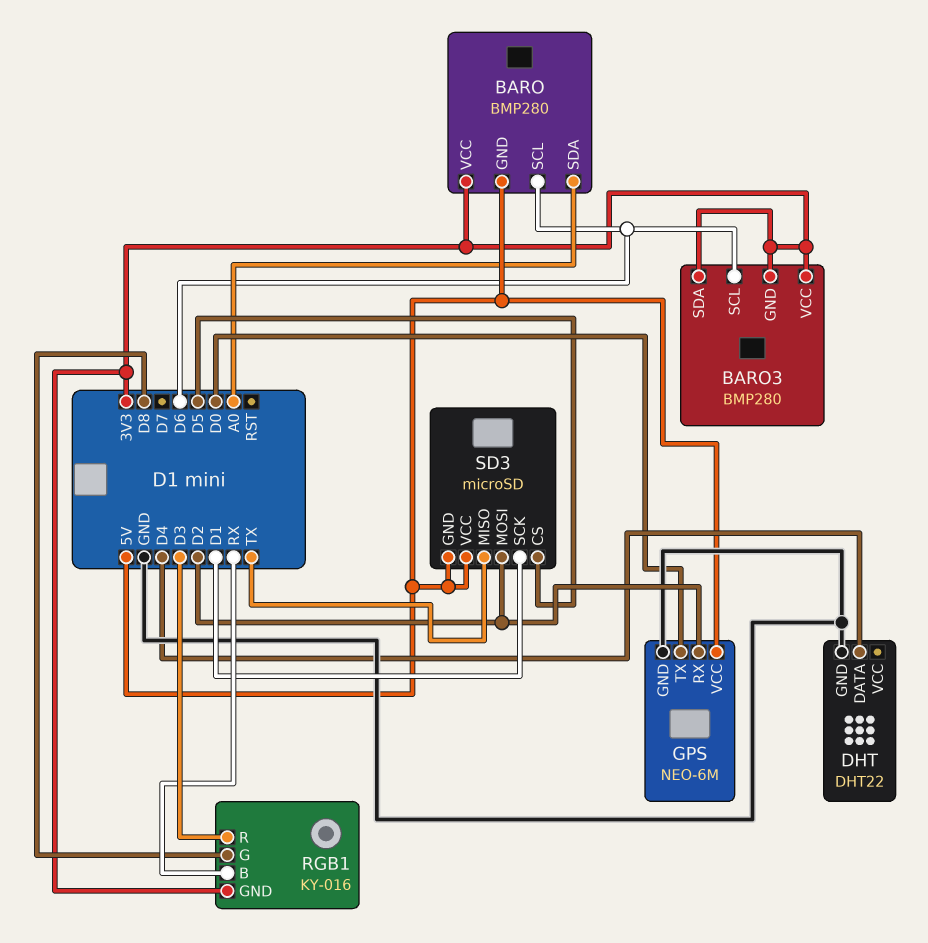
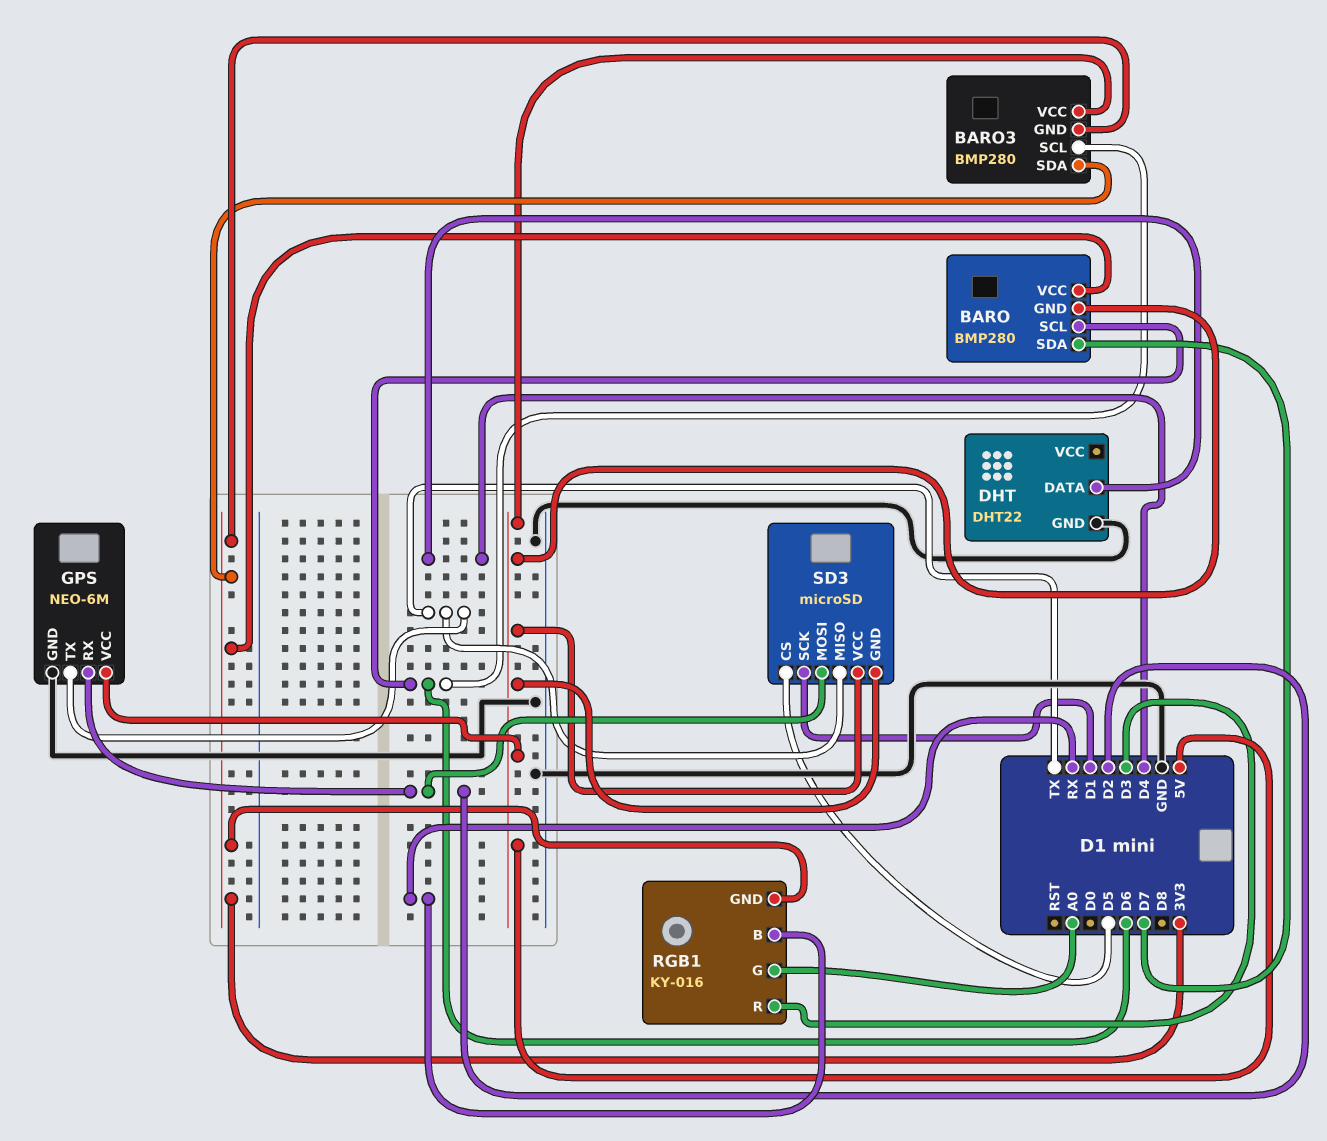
BARO pin SDA: A0 -> D7
BARO3 pin VCC: 3V3 -> 5V
GPS pin TX: D0 -> TX
RGB1 pin G: D8 -> A0

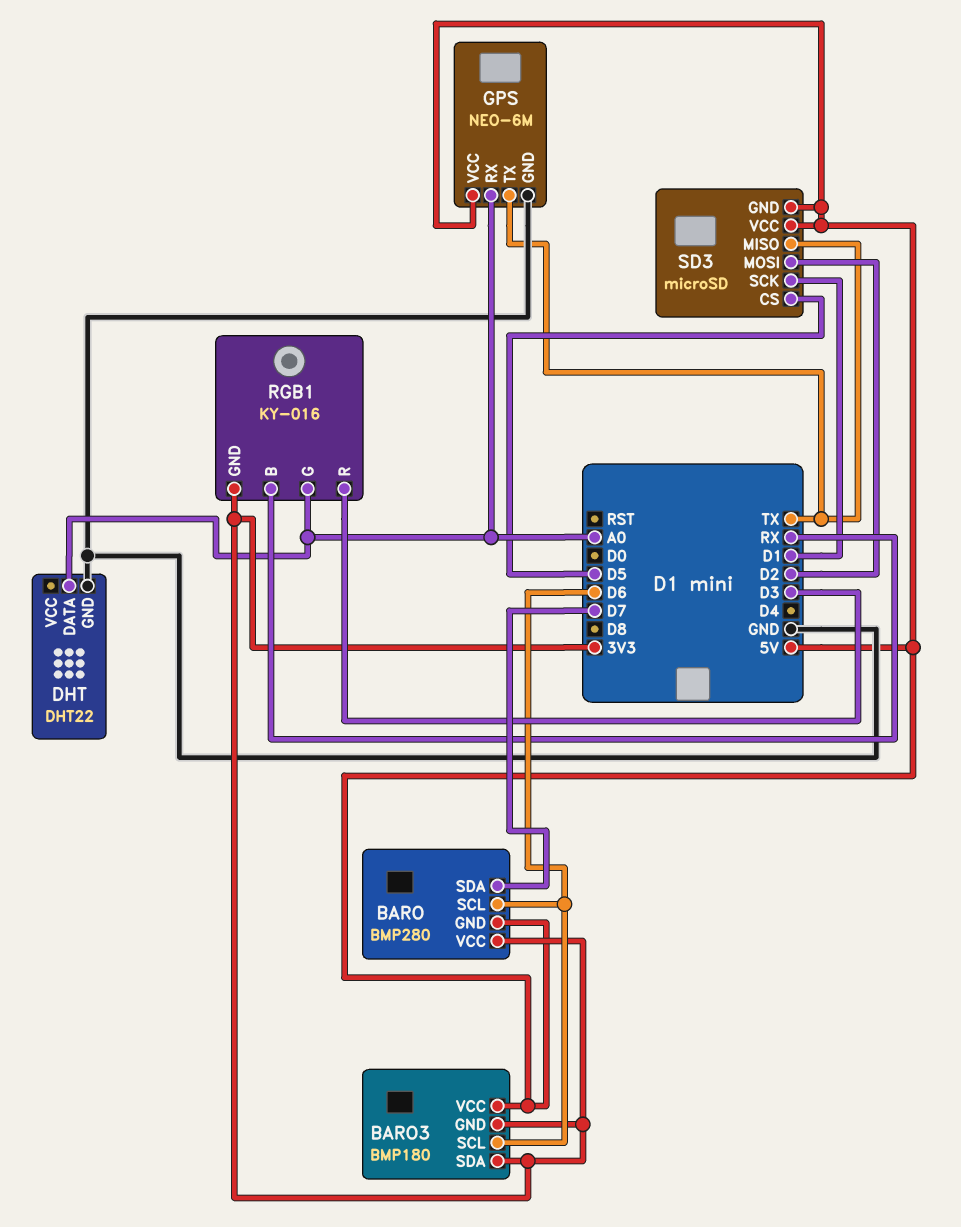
BARO3: BMP280 -> BMP180
DHT pin DATA: D4 -> A0
GPS pin RX: D2 -> A0

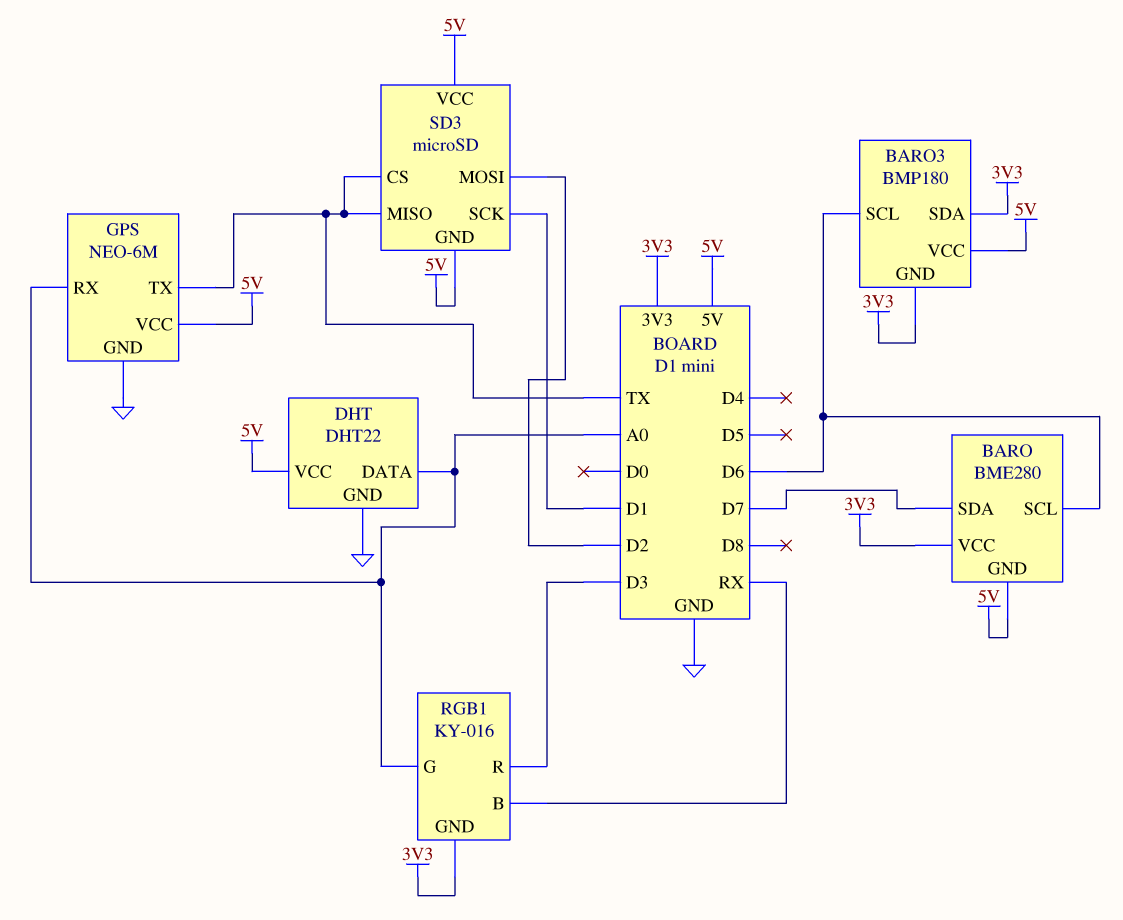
BARO: BMP280 -> BME280
DHT pin VCC: none -> 5V
SD3 pin CS: D5 -> TX

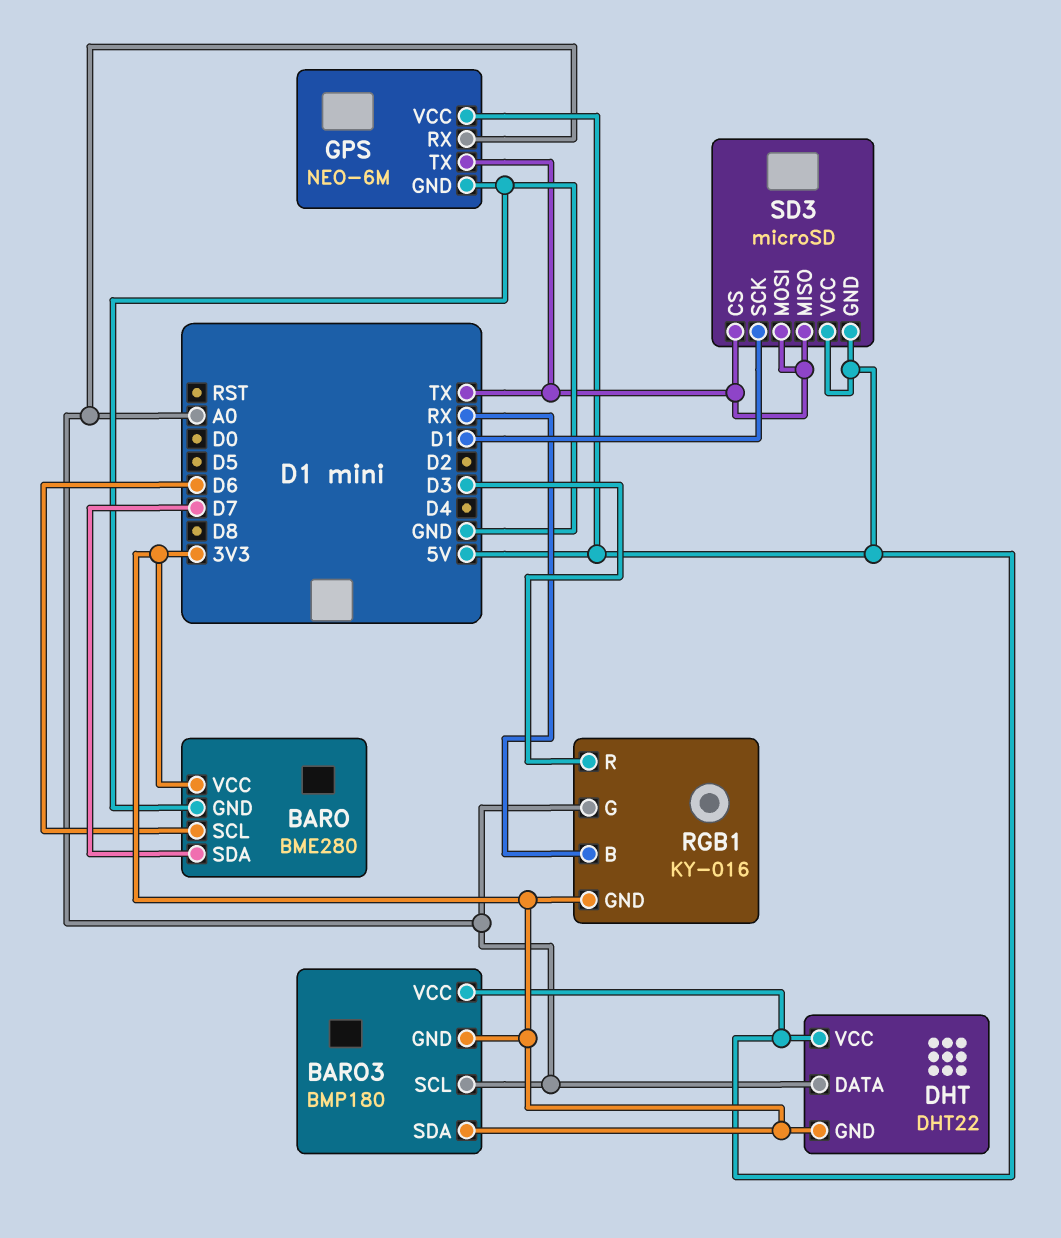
BARO pin GND: 5V -> GND
BARO3 pin SCL: D6 -> A0
DHT pin GND: GND -> 3V3
SD3 pin MOSI: D2 -> TX

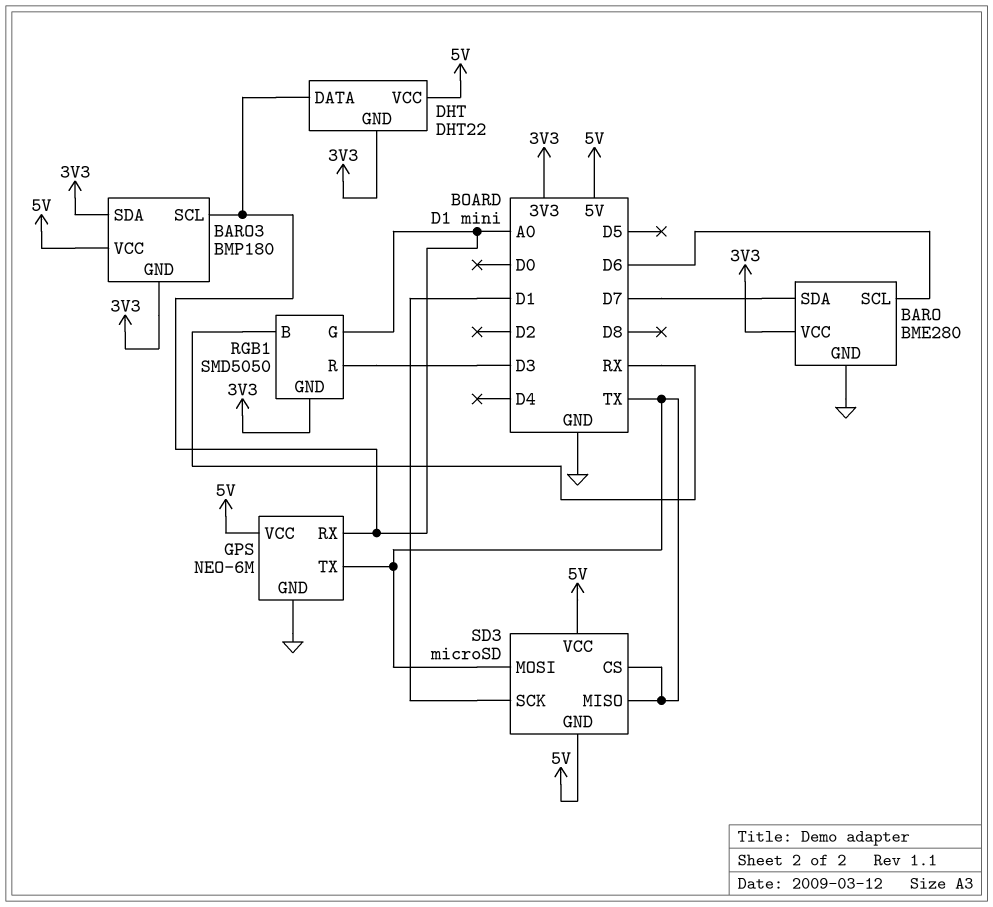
RGB1: KY-016 -> SMD5050

